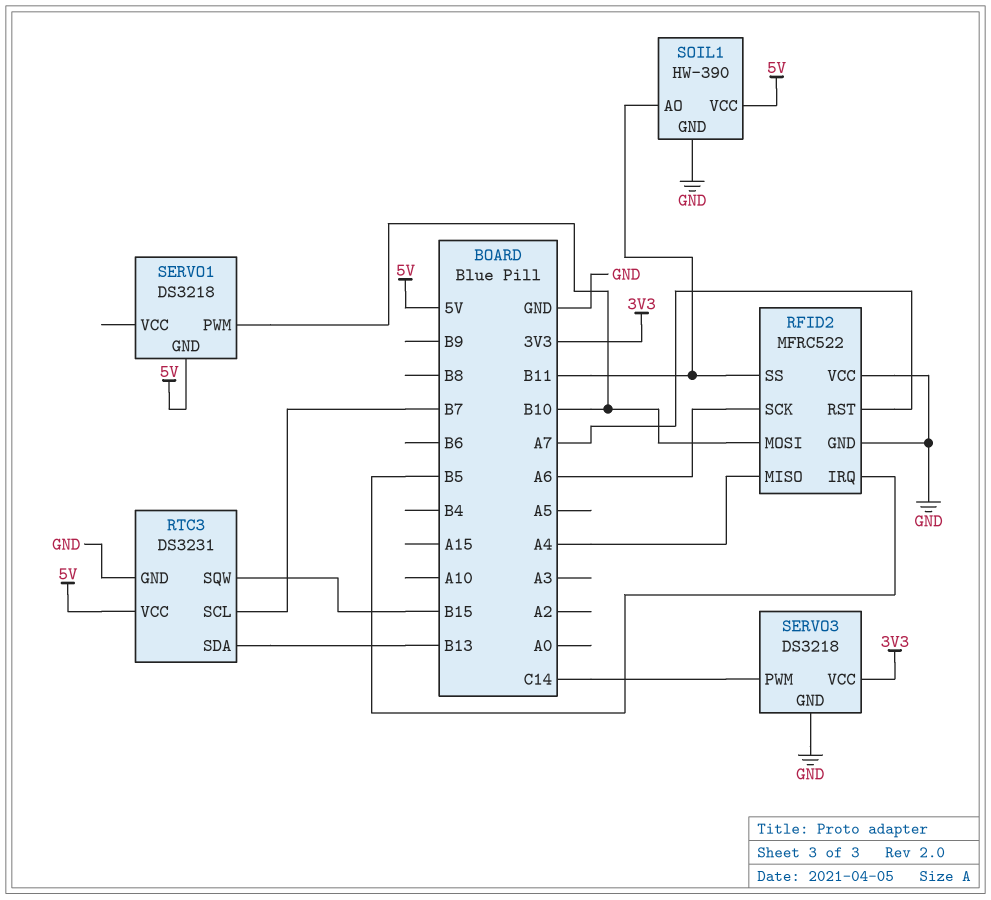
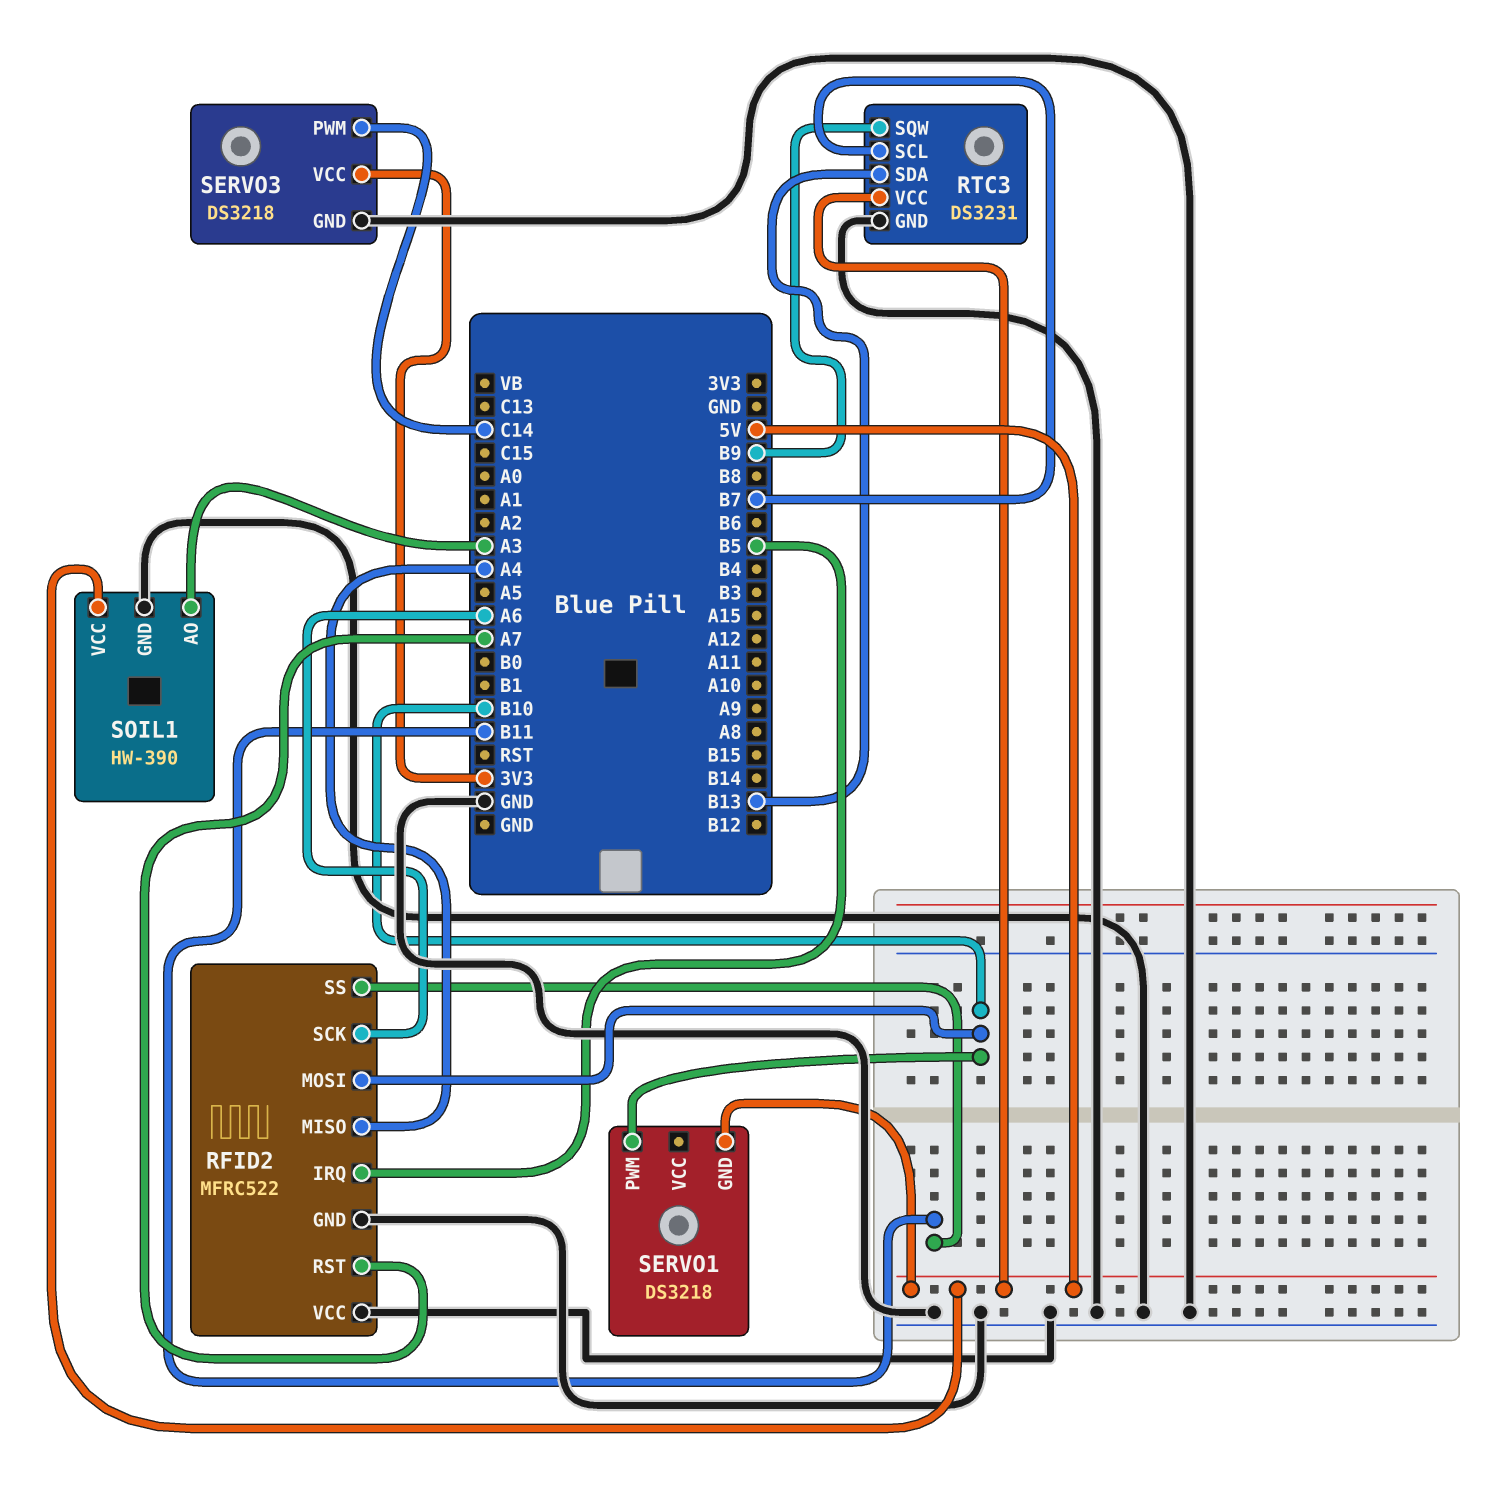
RTC3 pin SQW: B15 -> B9
SOIL1 pin AO: B11 -> A3

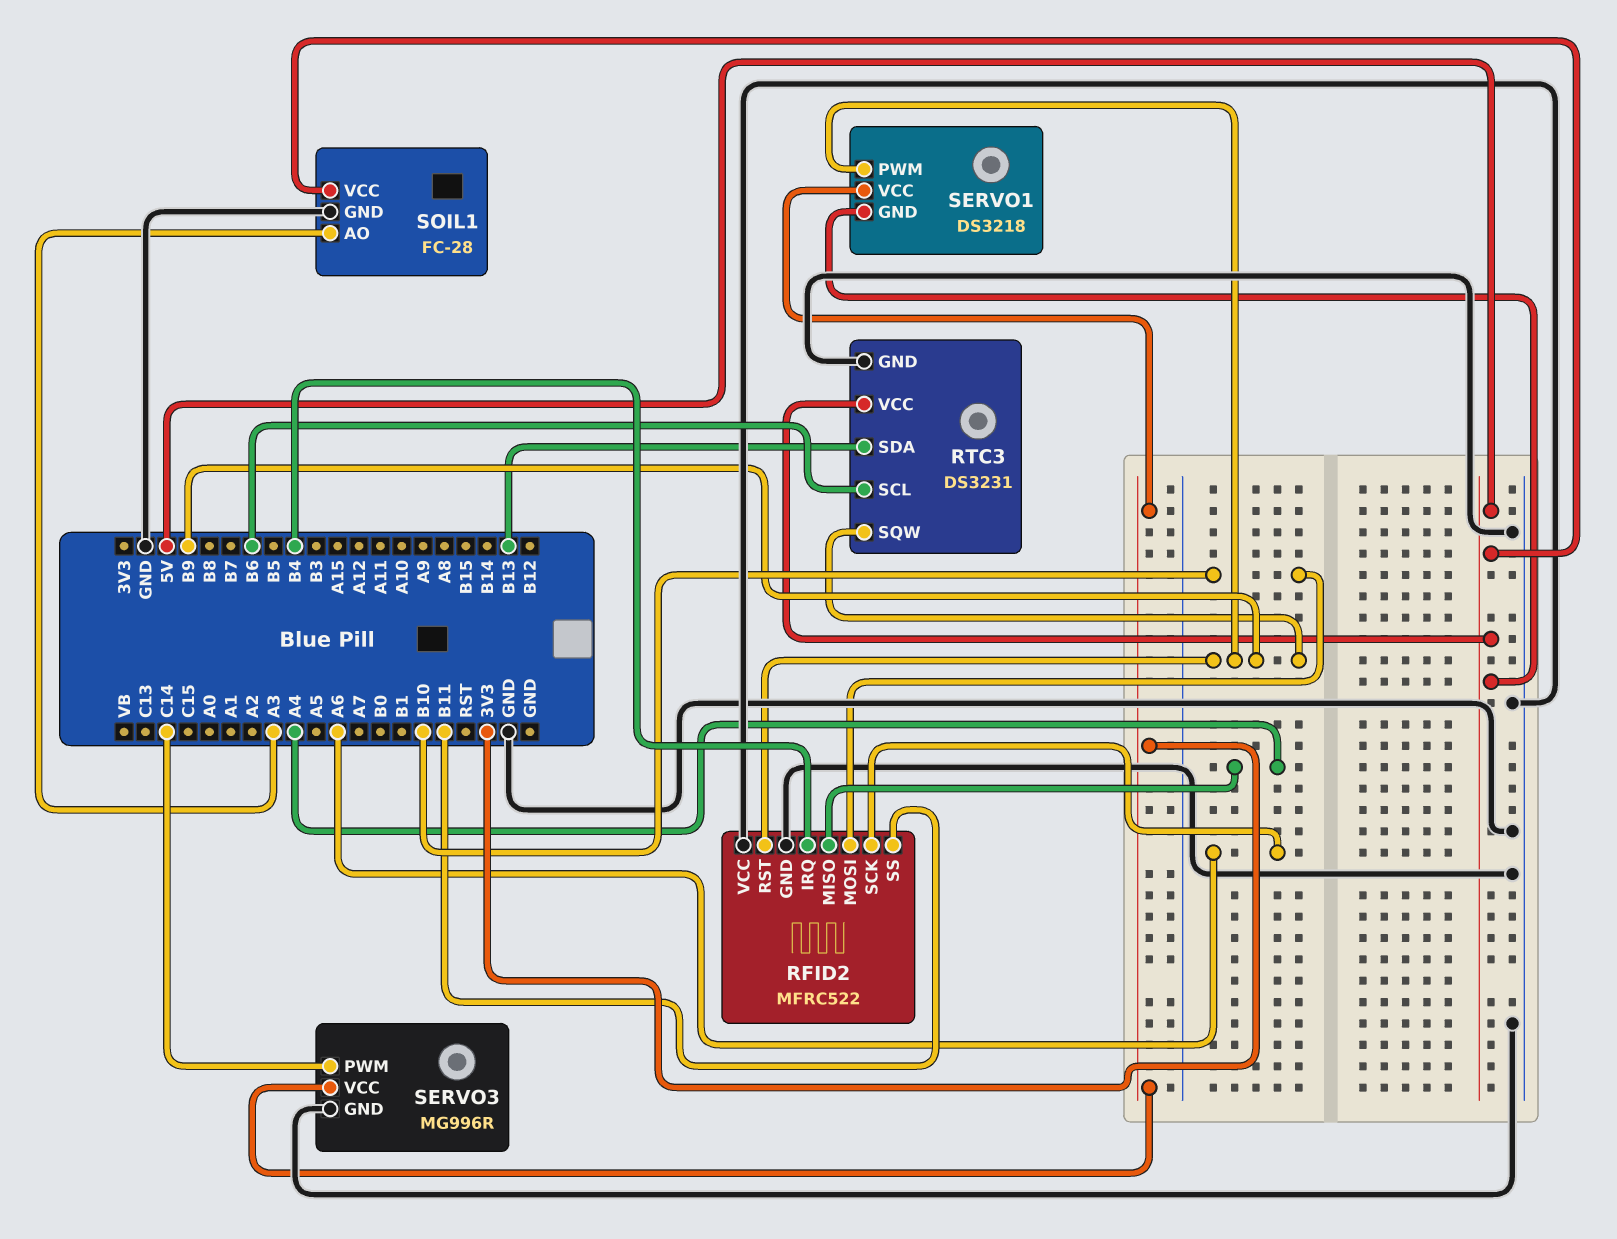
RFID2 pin IRQ: B5 -> B4
RFID2 pin RST: A7 -> B9
RTC3 pin SCL: B7 -> B6
SERVO1 pin PWM: B10 -> B9
SERVO1 pin VCC: none -> 3V3
SERVO3: DS3218 -> MG996R
SOIL1: HW-390 -> FC-28

